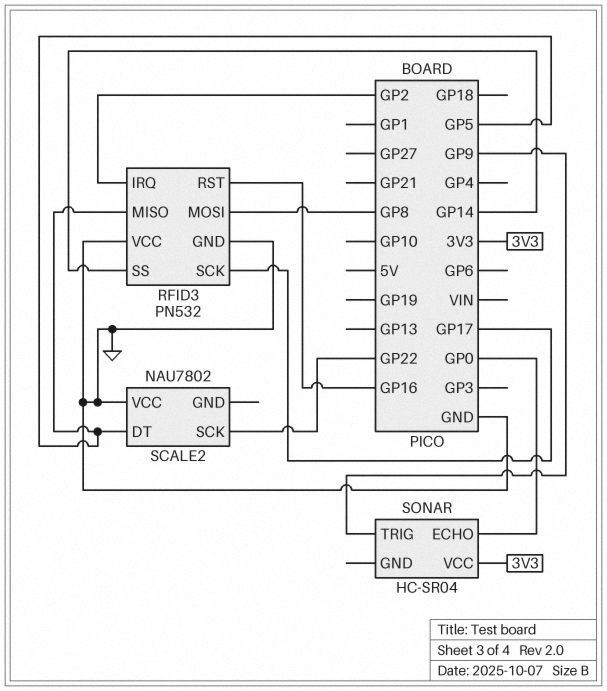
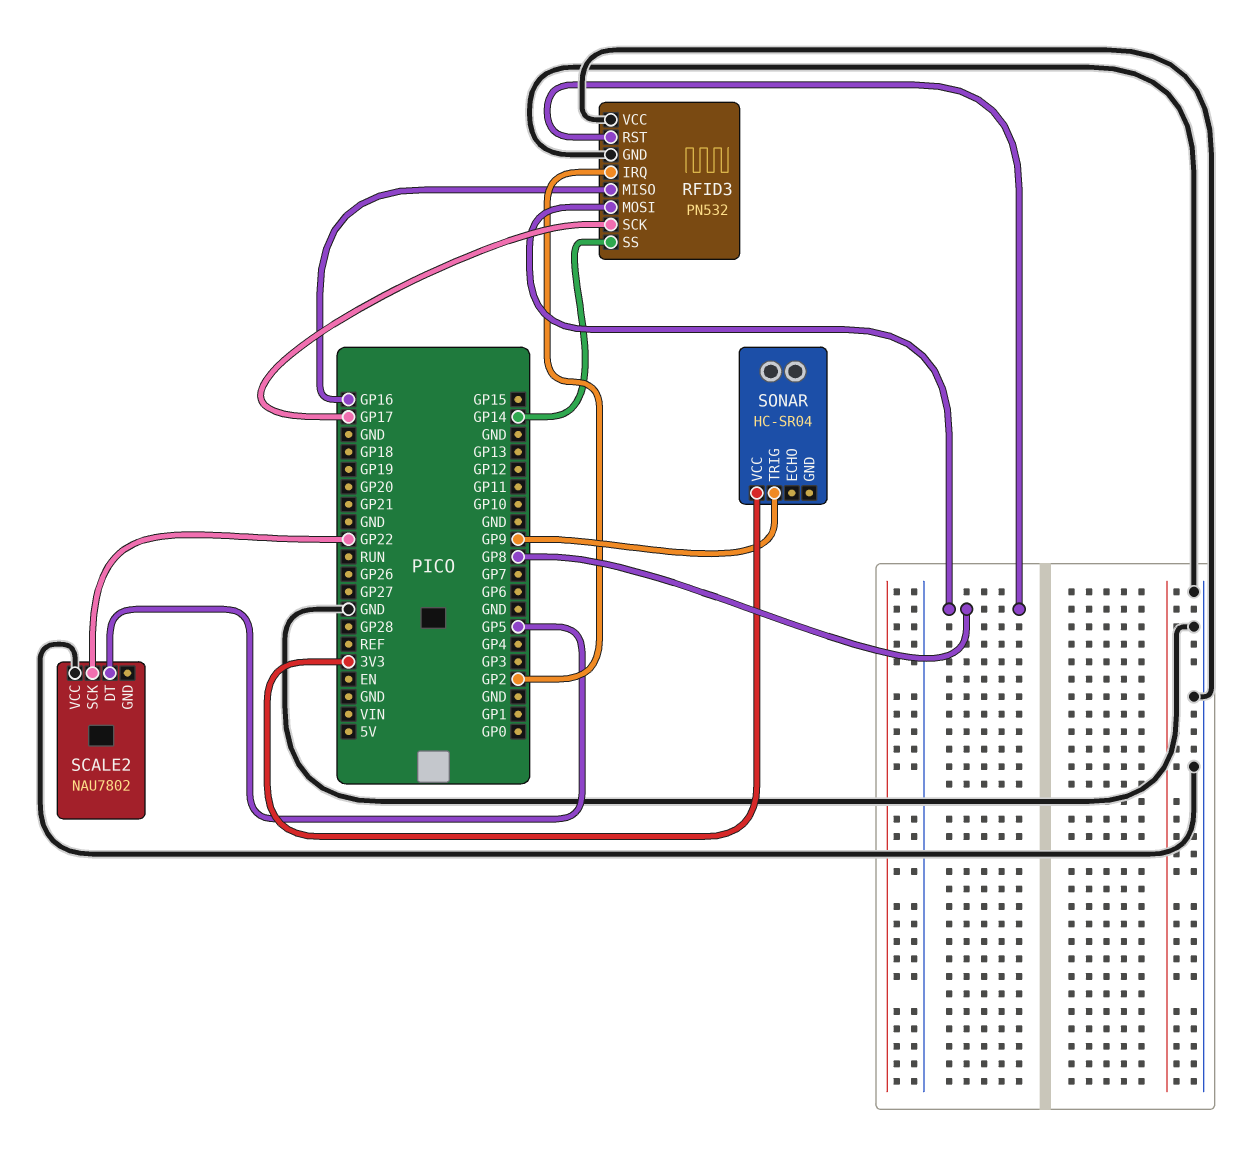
RFID3 pin MISO: GP5 -> GP16
RFID3 pin RST: GP16 -> GP8
SONAR pin ECHO: GP0 -> none

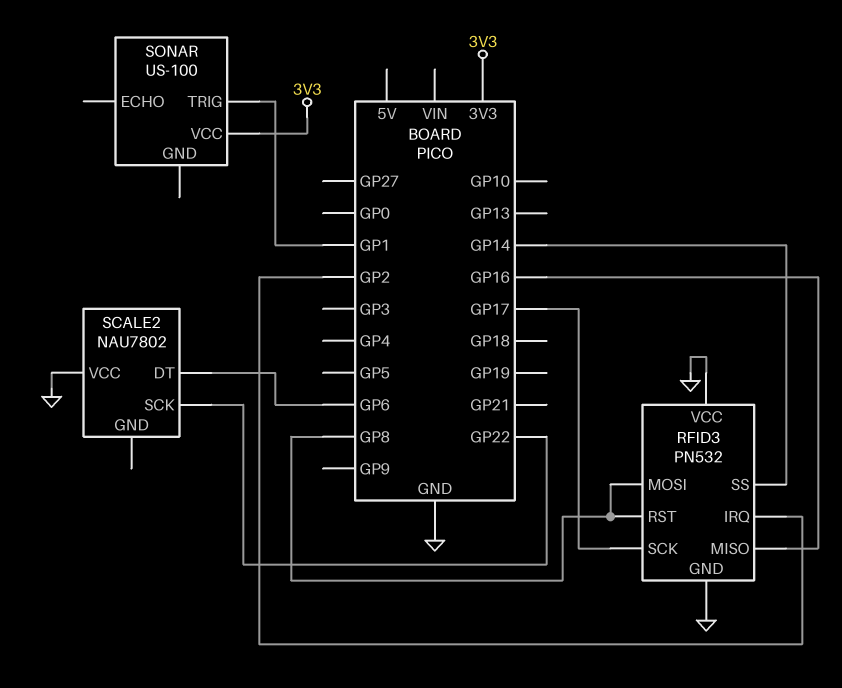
SCALE2 pin DT: GP5 -> GP6
SONAR: HC-SR04 -> US-100
SONAR pin TRIG: GP9 -> GP1

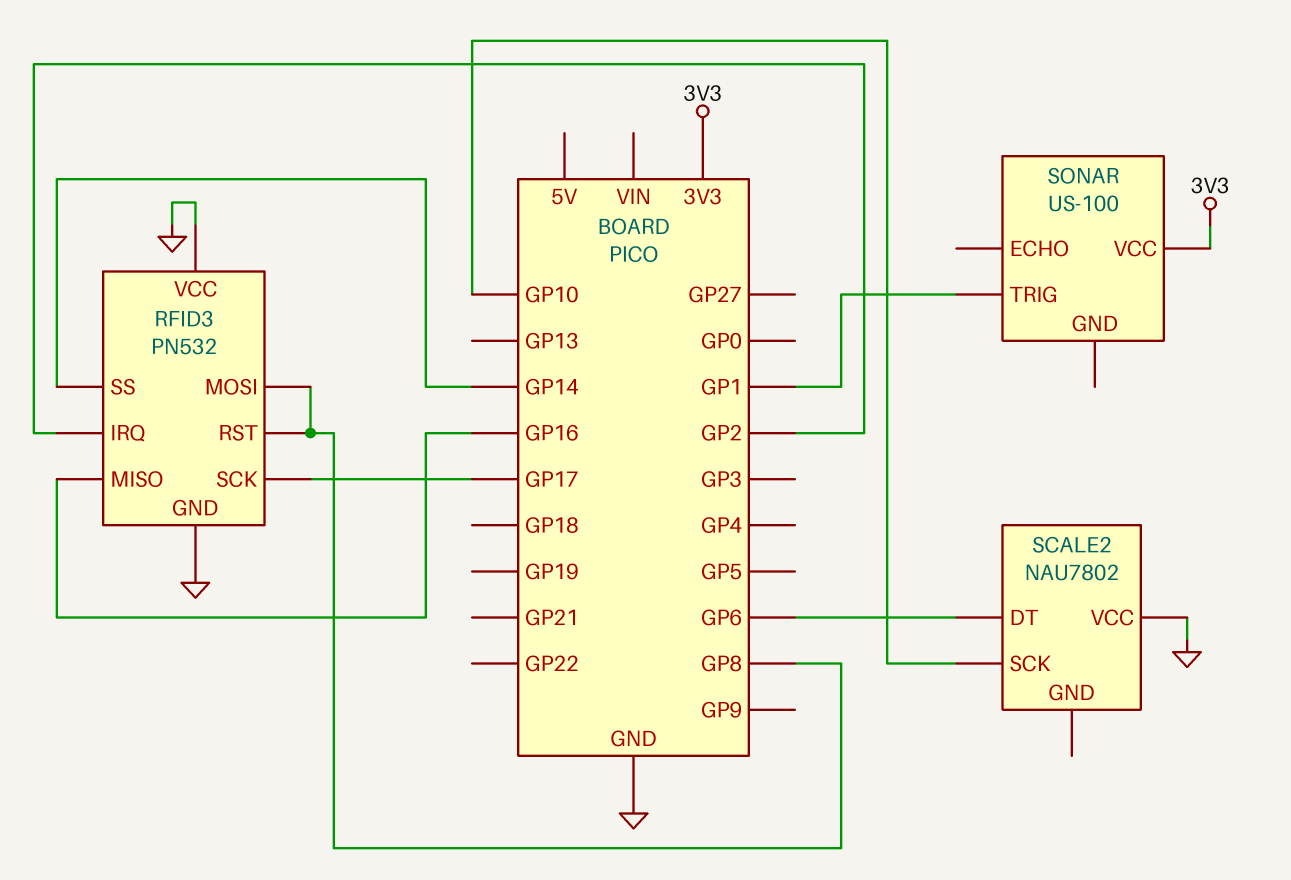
SCALE2 pin SCK: GP22 -> GP10

